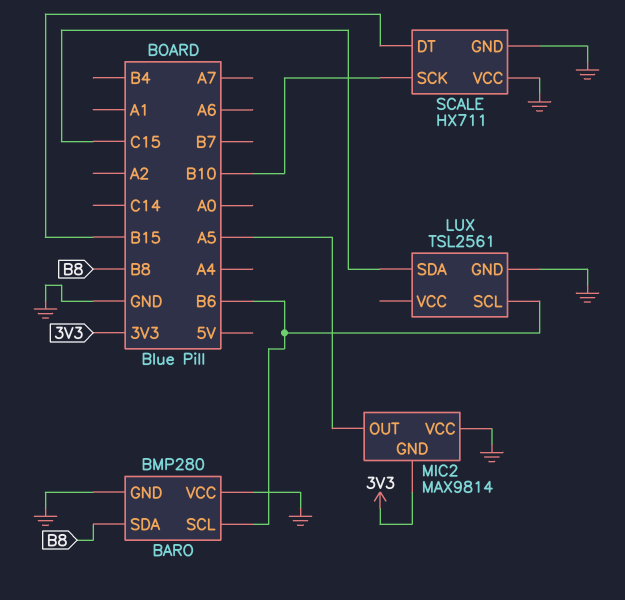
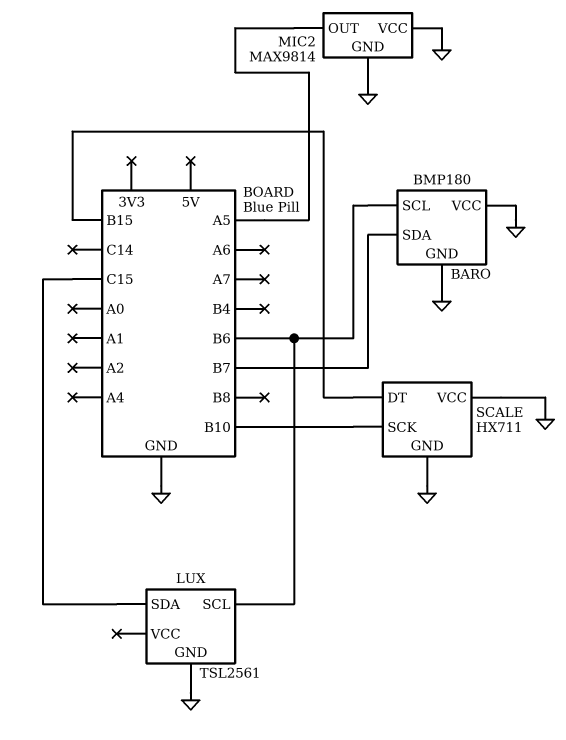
BARO: BMP280 -> BMP180
BARO pin SDA: B8 -> B7
MIC2 pin GND: 3V3 -> GND

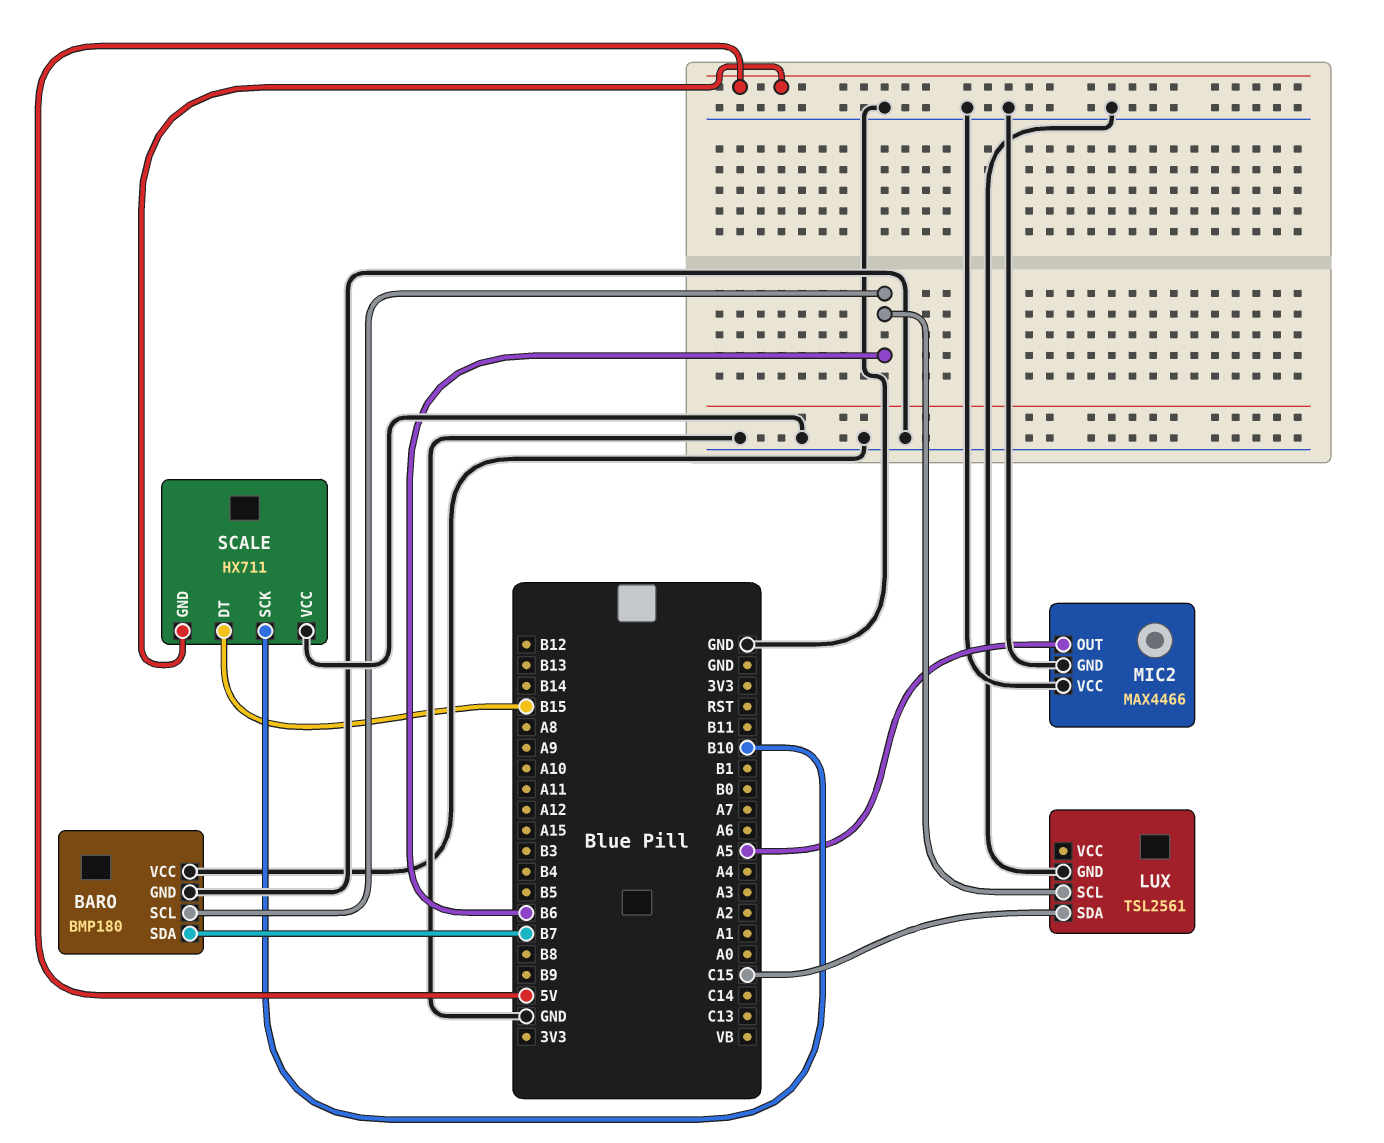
MIC2: MAX9814 -> MAX4466
SCALE pin GND: GND -> 5V

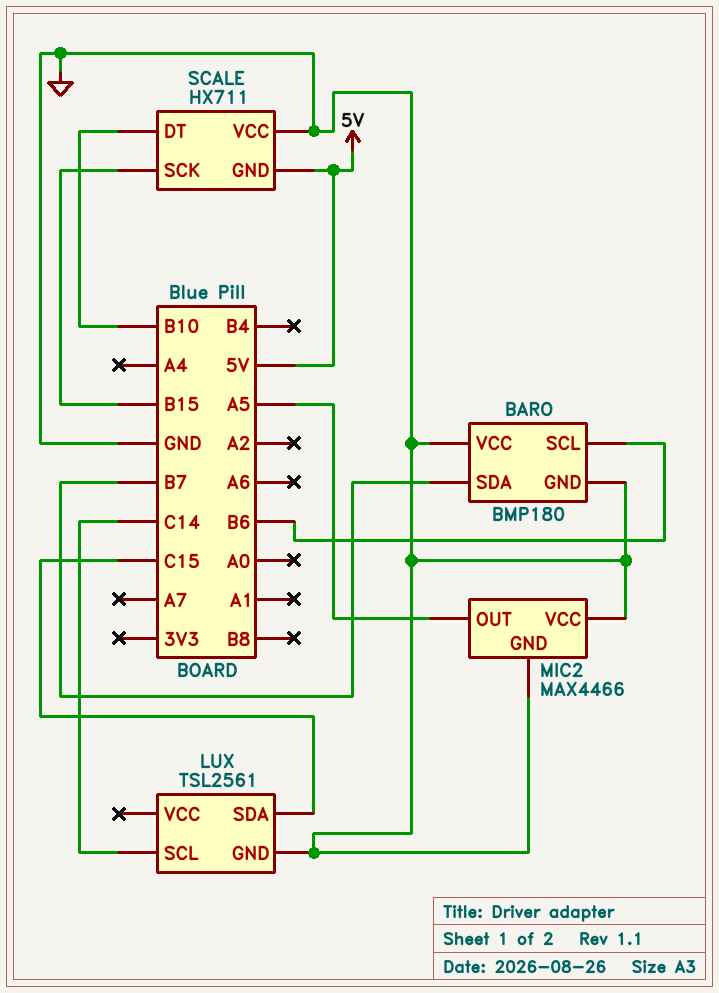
LUX pin SCL: B6 -> C14
SCALE pin DT: B15 -> B10
SCALE pin SCK: B10 -> B15

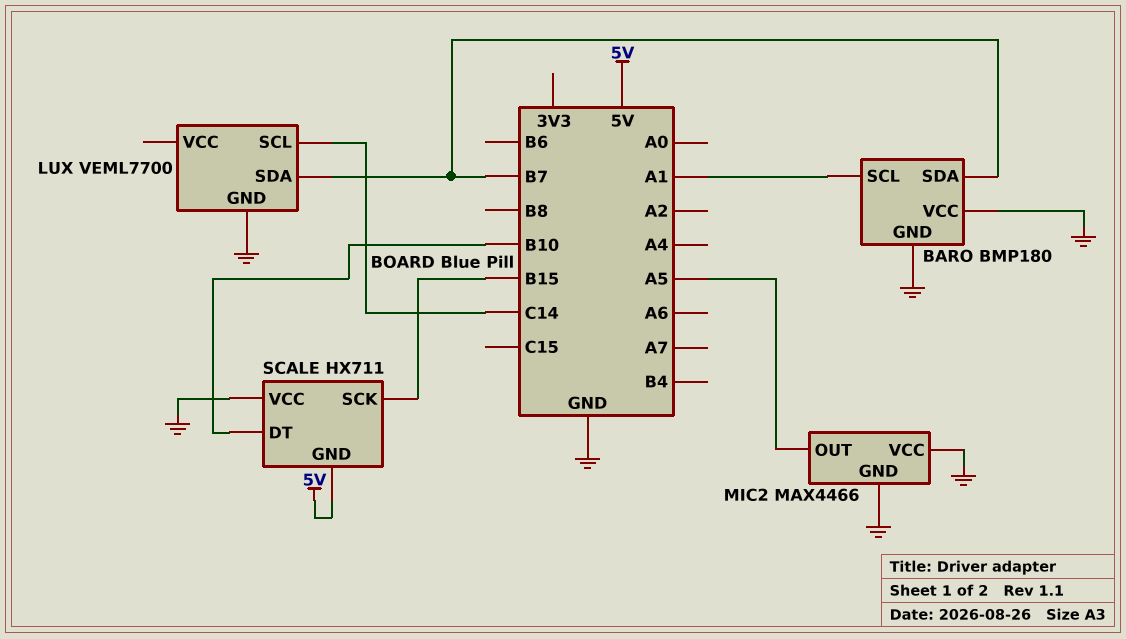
BARO pin SCL: B6 -> A1
LUX: TSL2561 -> VEML7700
LUX pin SDA: C15 -> B7

